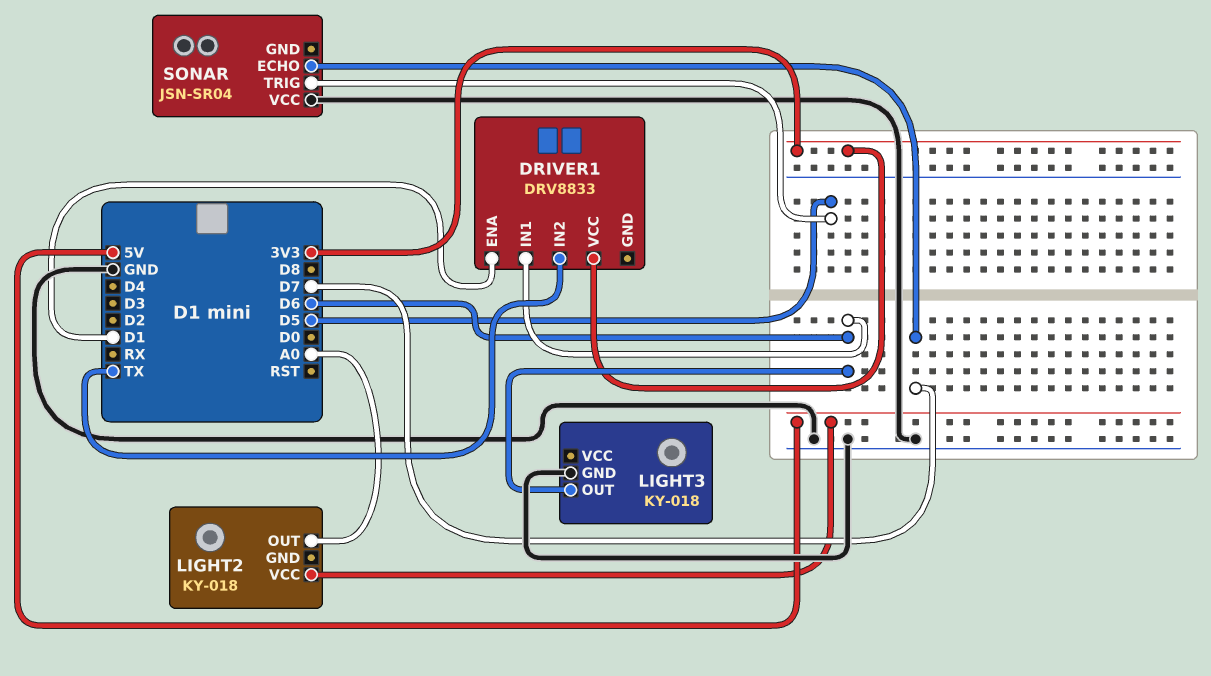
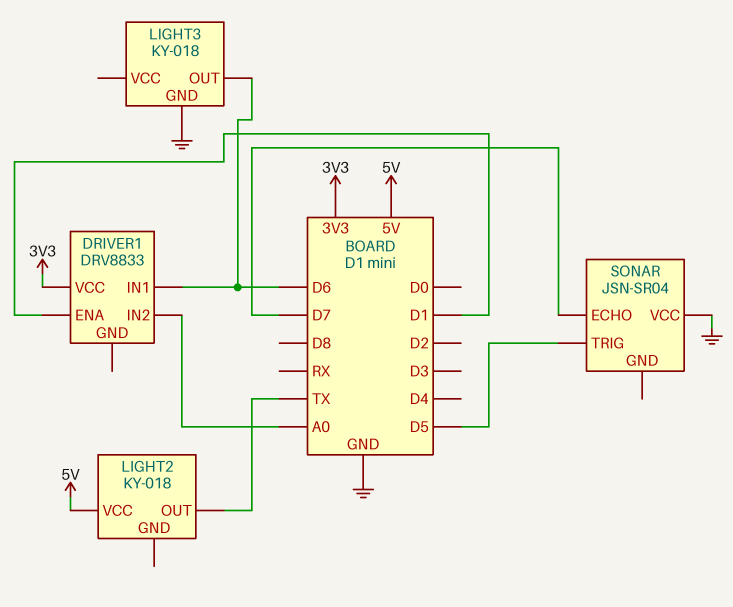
DRIVER1 pin IN2: TX -> A0
LIGHT2 pin OUT: A0 -> TX

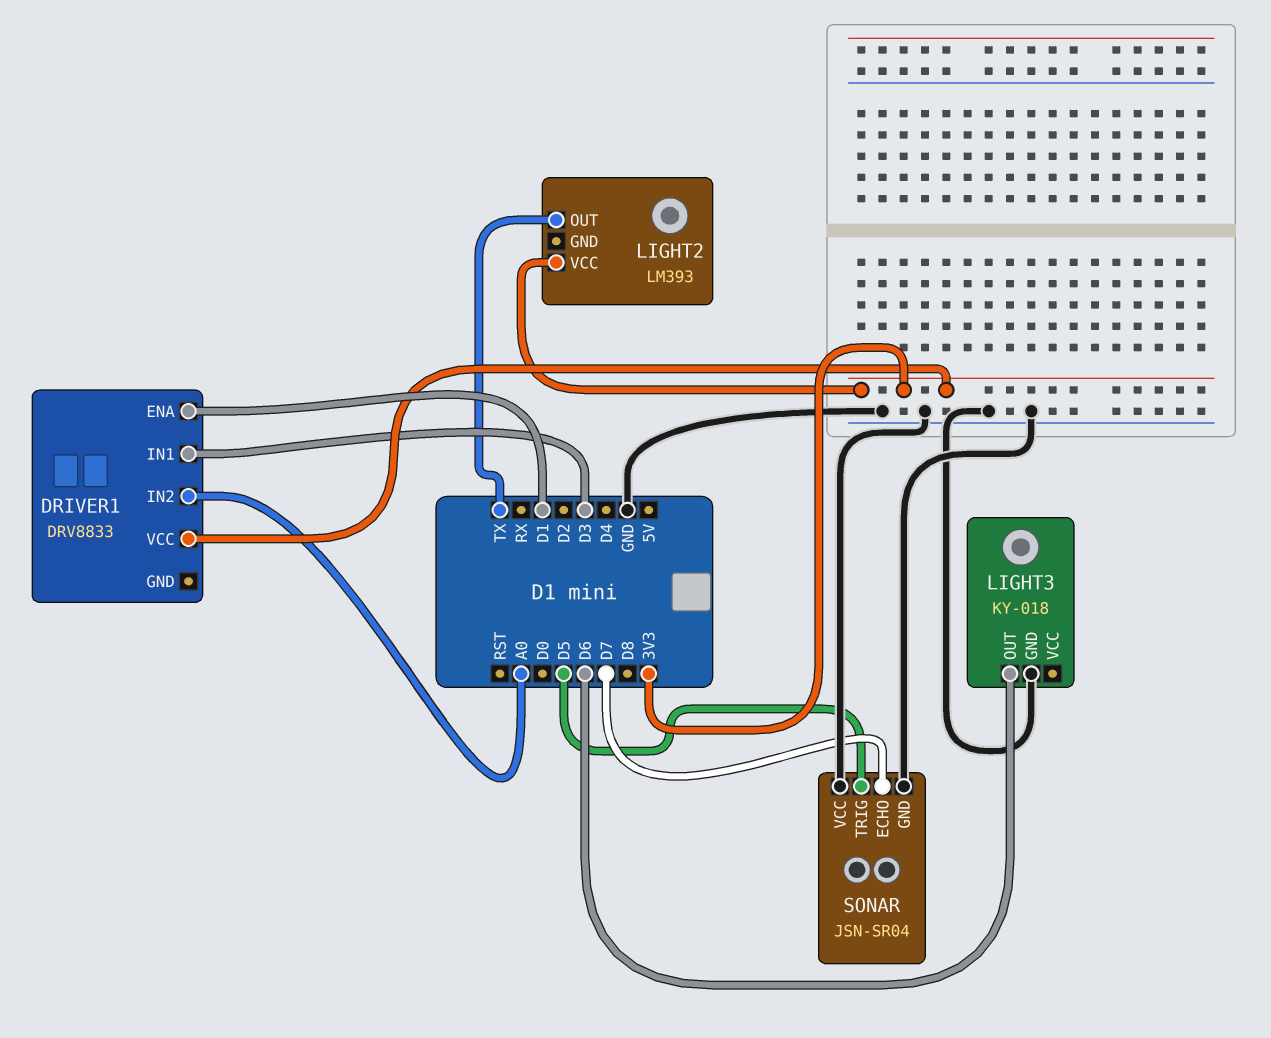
DRIVER1 pin IN1: D6 -> D3
LIGHT2: KY-018 -> LM393
LIGHT2 pin VCC: 5V -> 3V3
SONAR pin GND: none -> GND

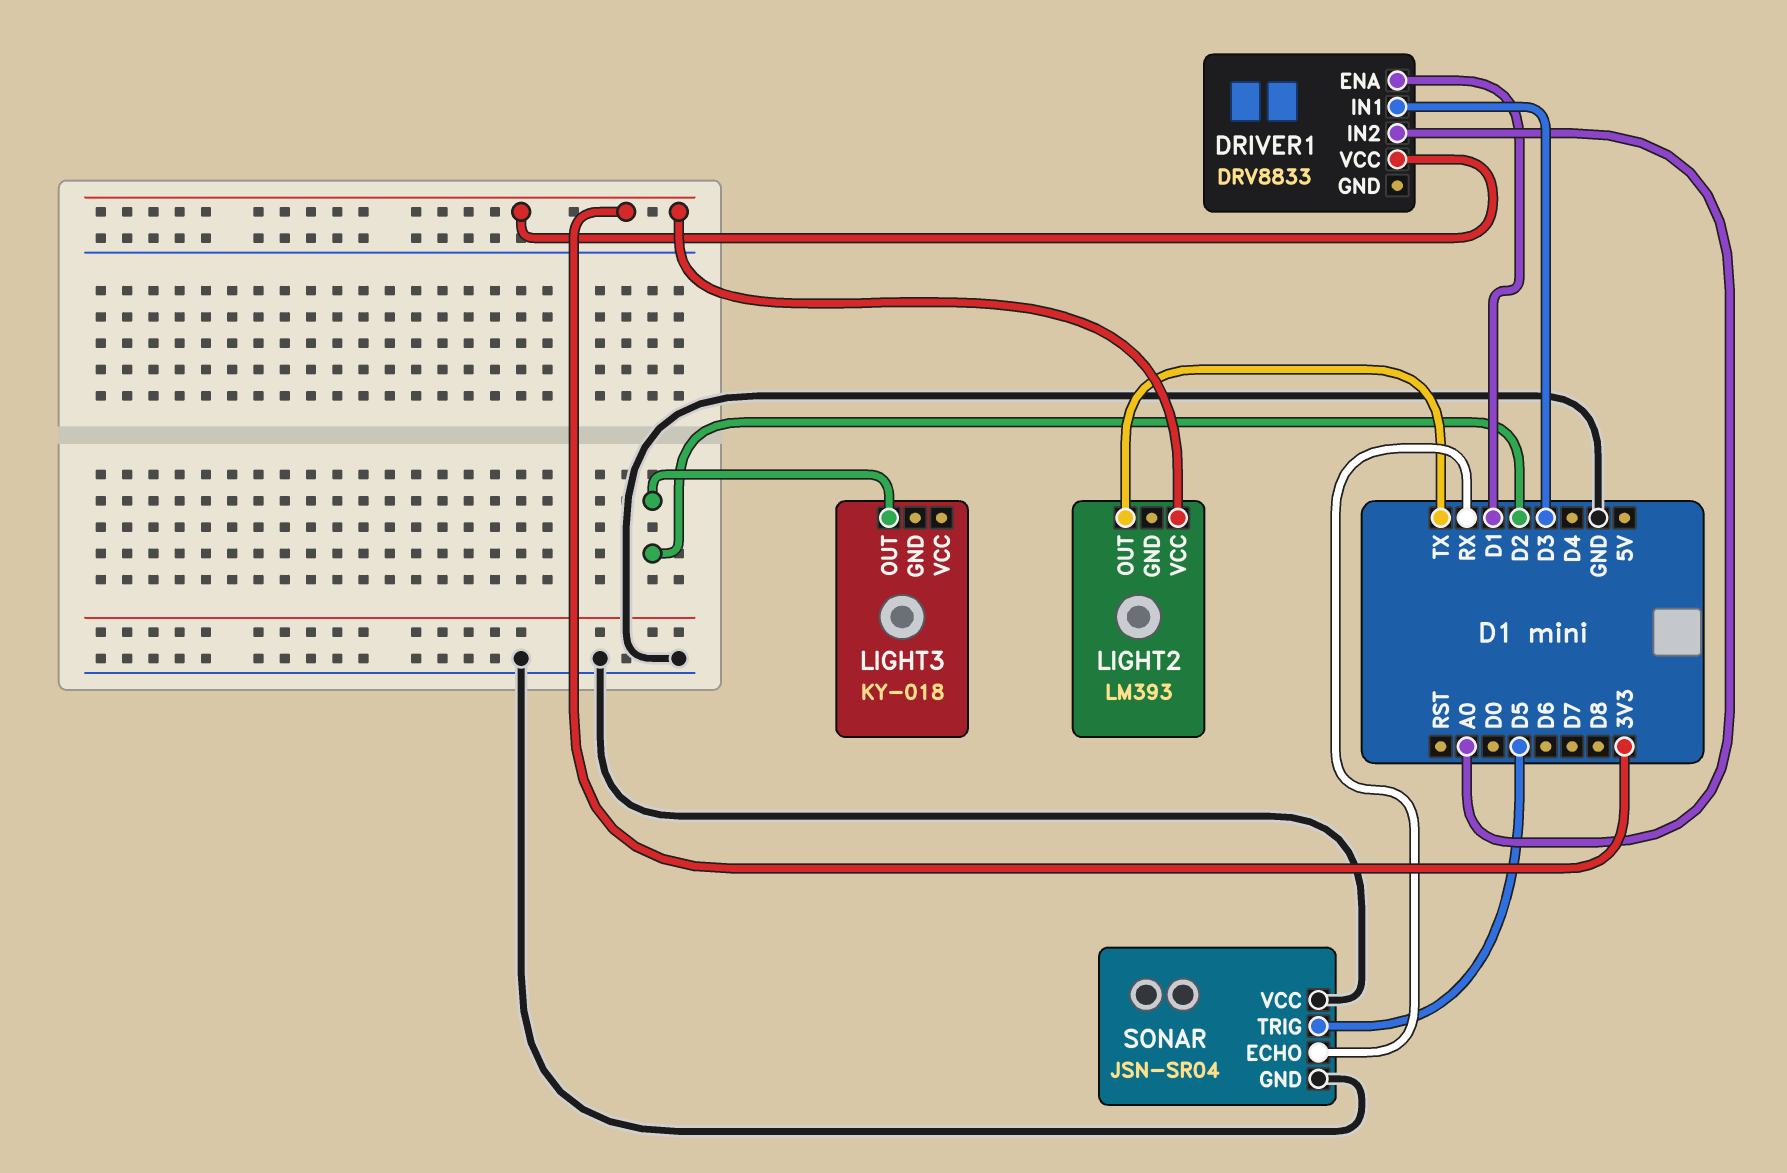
LIGHT3 pin GND: GND -> none
LIGHT3 pin OUT: D6 -> D2
SONAR pin ECHO: D7 -> RX

